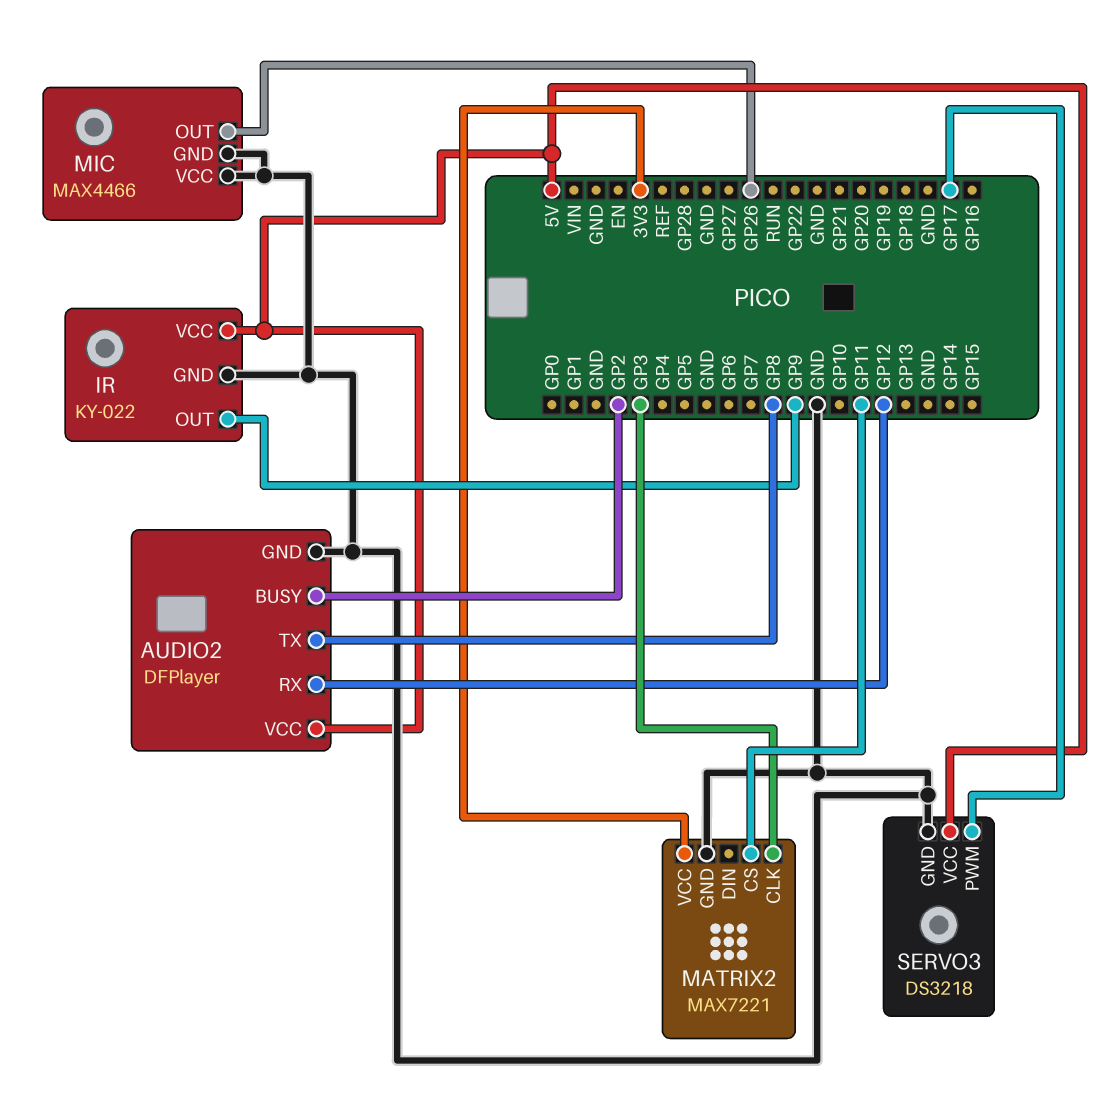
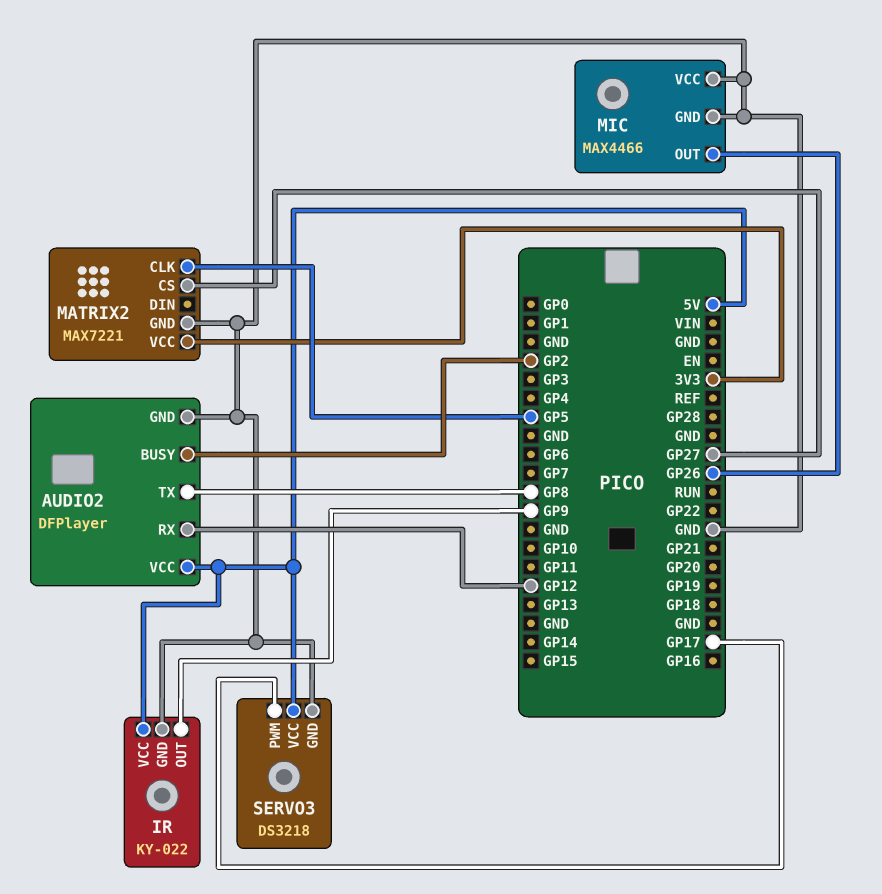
MATRIX2 pin CLK: GP3 -> GP5
MATRIX2 pin CS: GP11 -> GP27

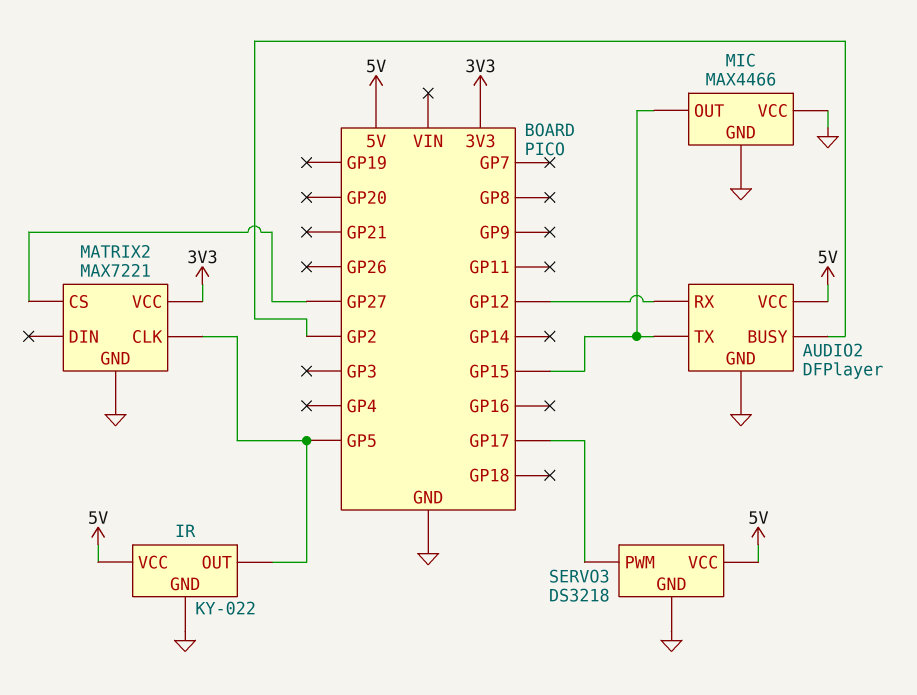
AUDIO2 pin TX: GP8 -> GP15
IR pin OUT: GP9 -> GP5
MIC pin OUT: GP26 -> GP15

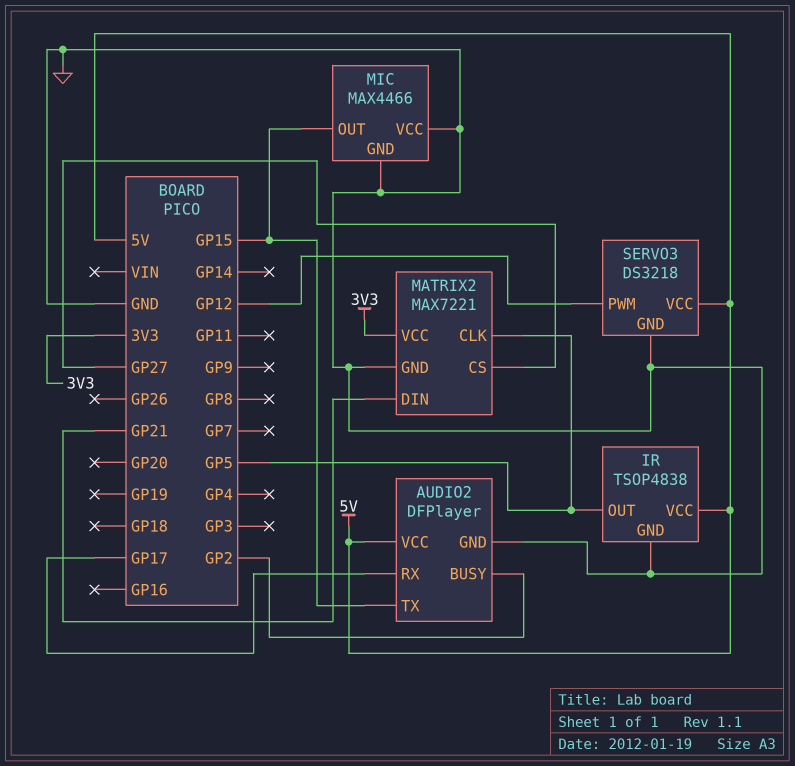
AUDIO2 pin RX: GP12 -> GP17
IR: KY-022 -> TSOP4838
MATRIX2 pin DIN: none -> GP21
SERVO3 pin PWM: GP17 -> GP12

